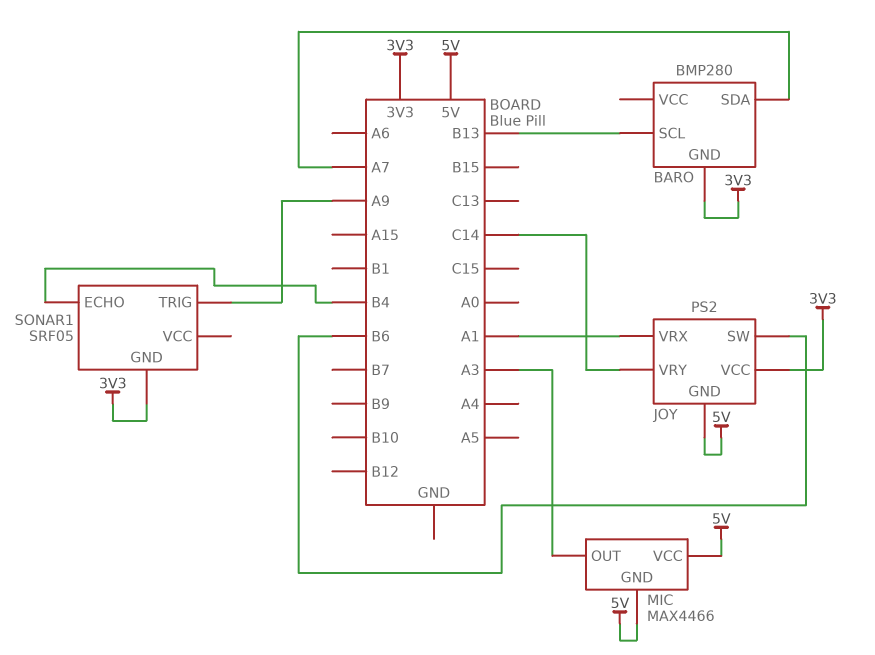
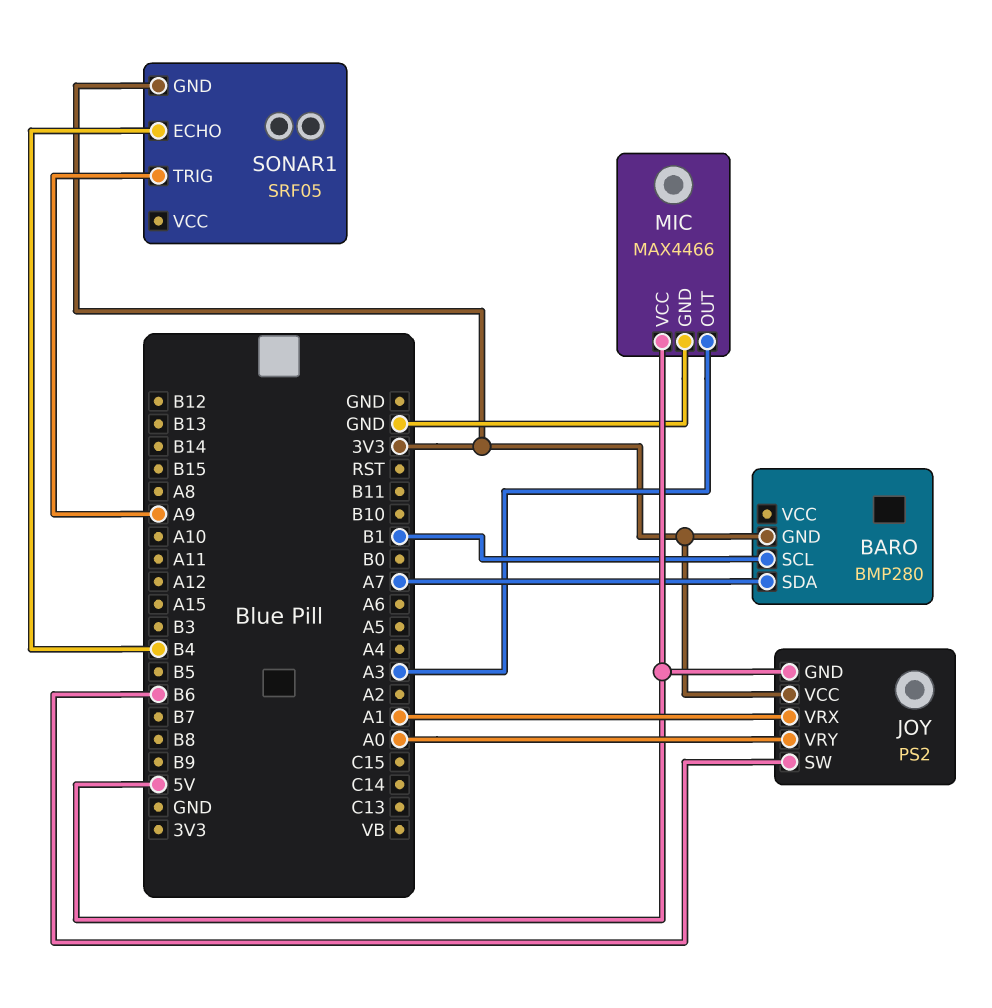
BARO pin SCL: B13 -> B1
JOY pin VRY: C14 -> A0
MIC pin GND: 5V -> GND

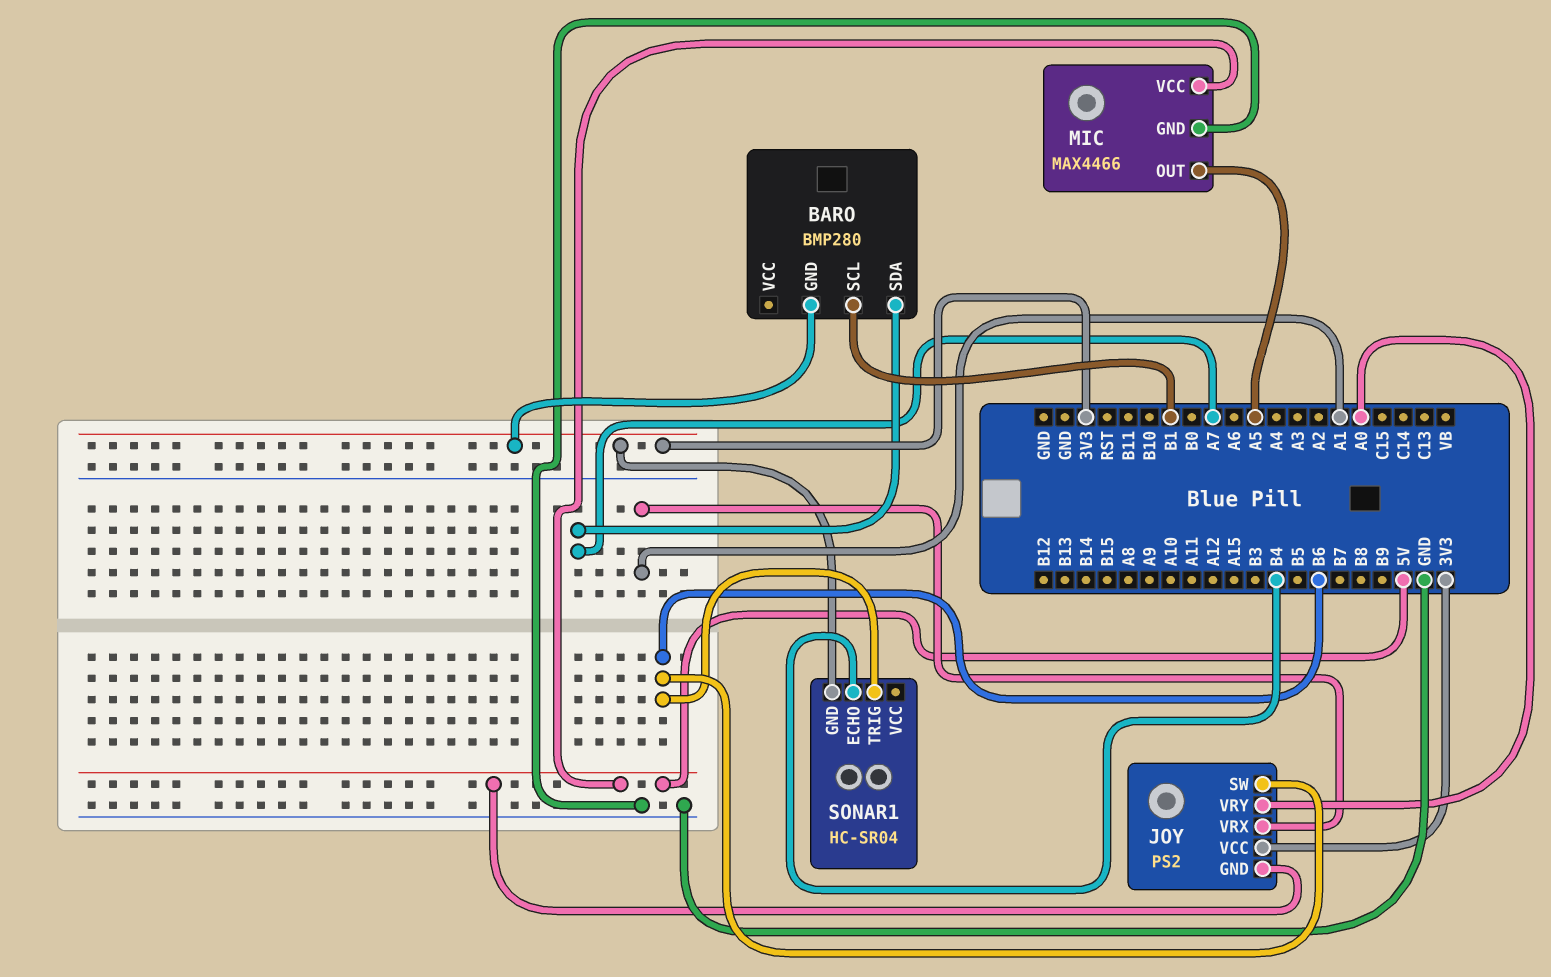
MIC pin OUT: A3 -> A5
SONAR1: SRF05 -> HC-SR04
SONAR1 pin TRIG: A9 -> B6

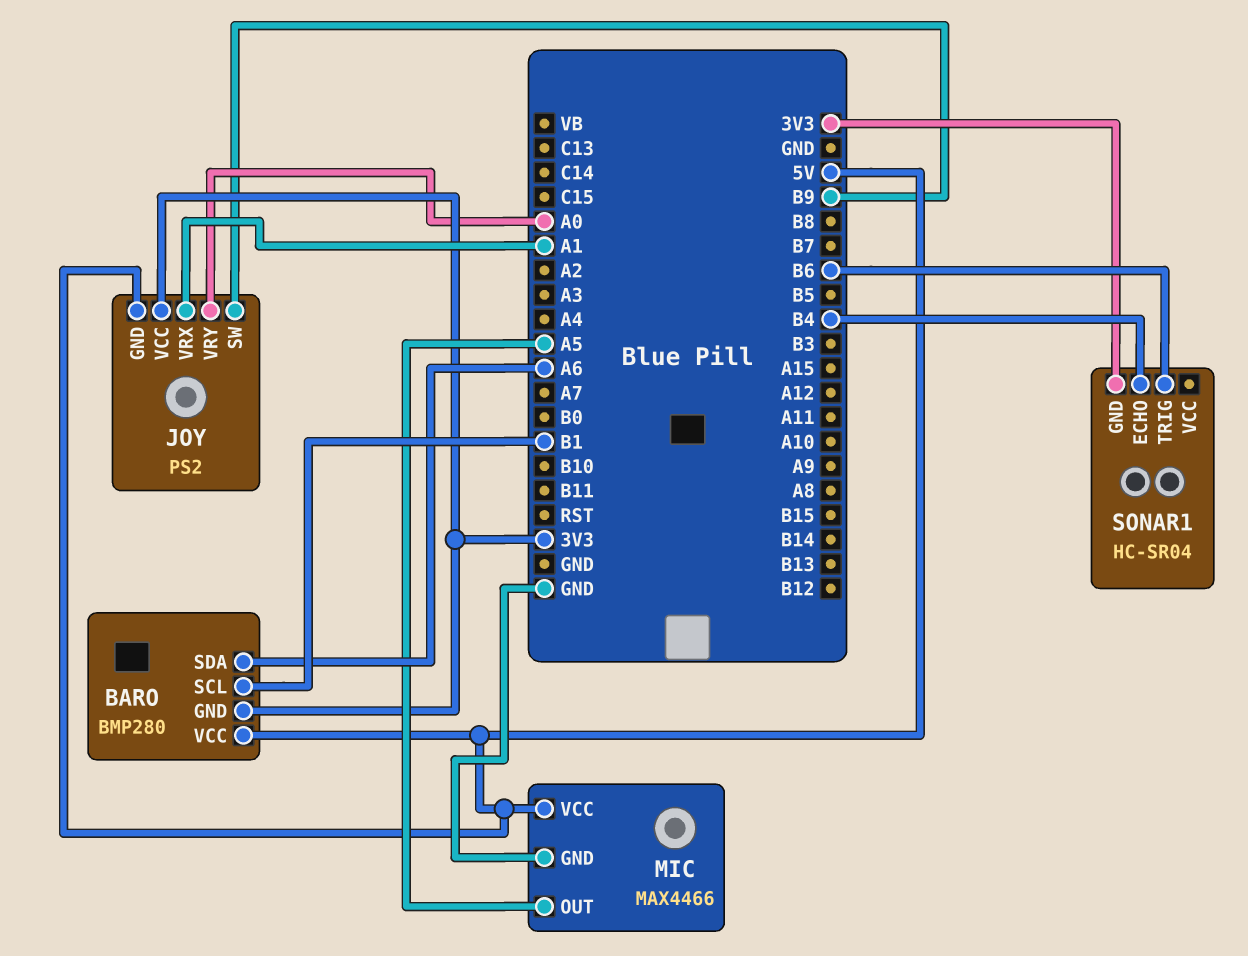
BARO pin SDA: A7 -> A6
BARO pin VCC: none -> 5V
JOY pin SW: B6 -> B9

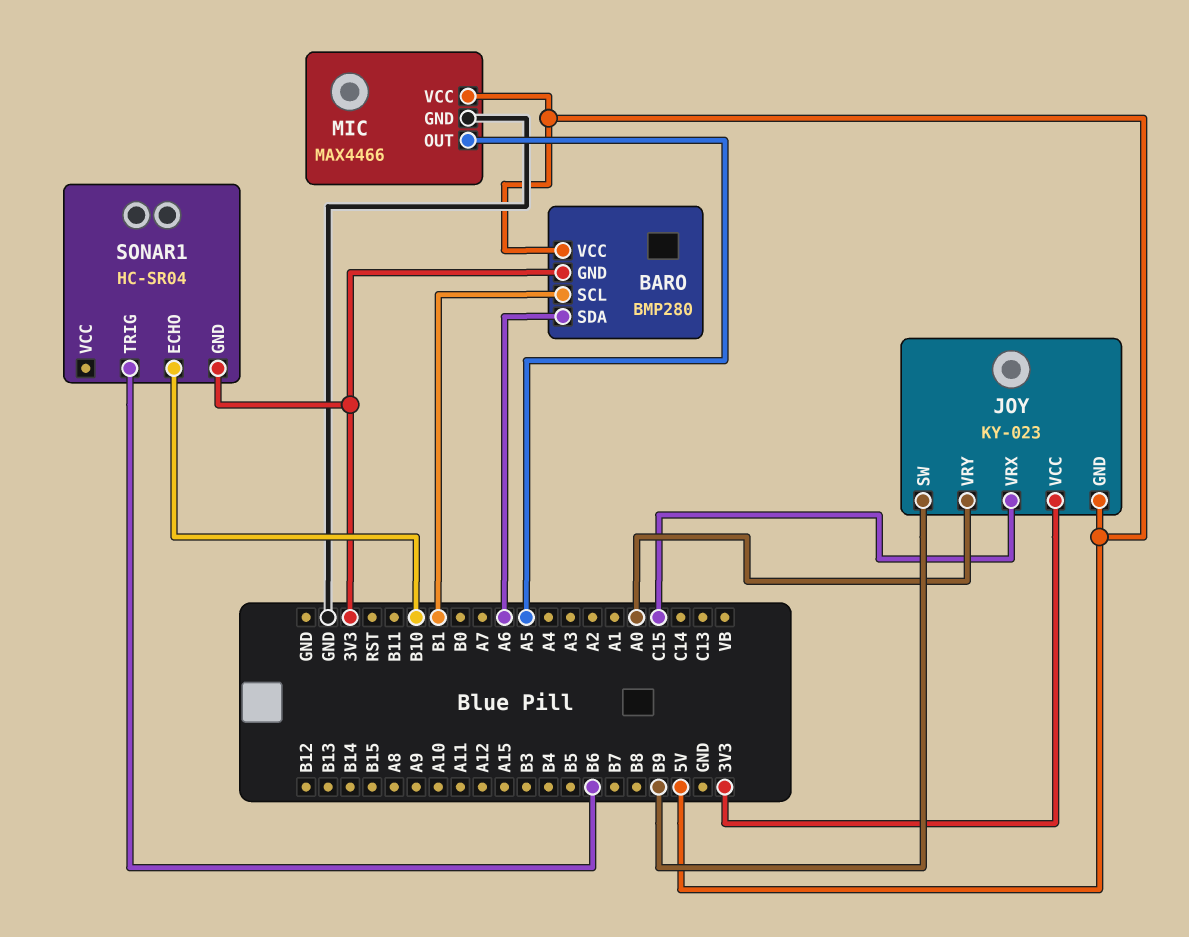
JOY: PS2 -> KY-023
JOY pin VRX: A1 -> C15
SONAR1 pin ECHO: B4 -> B10

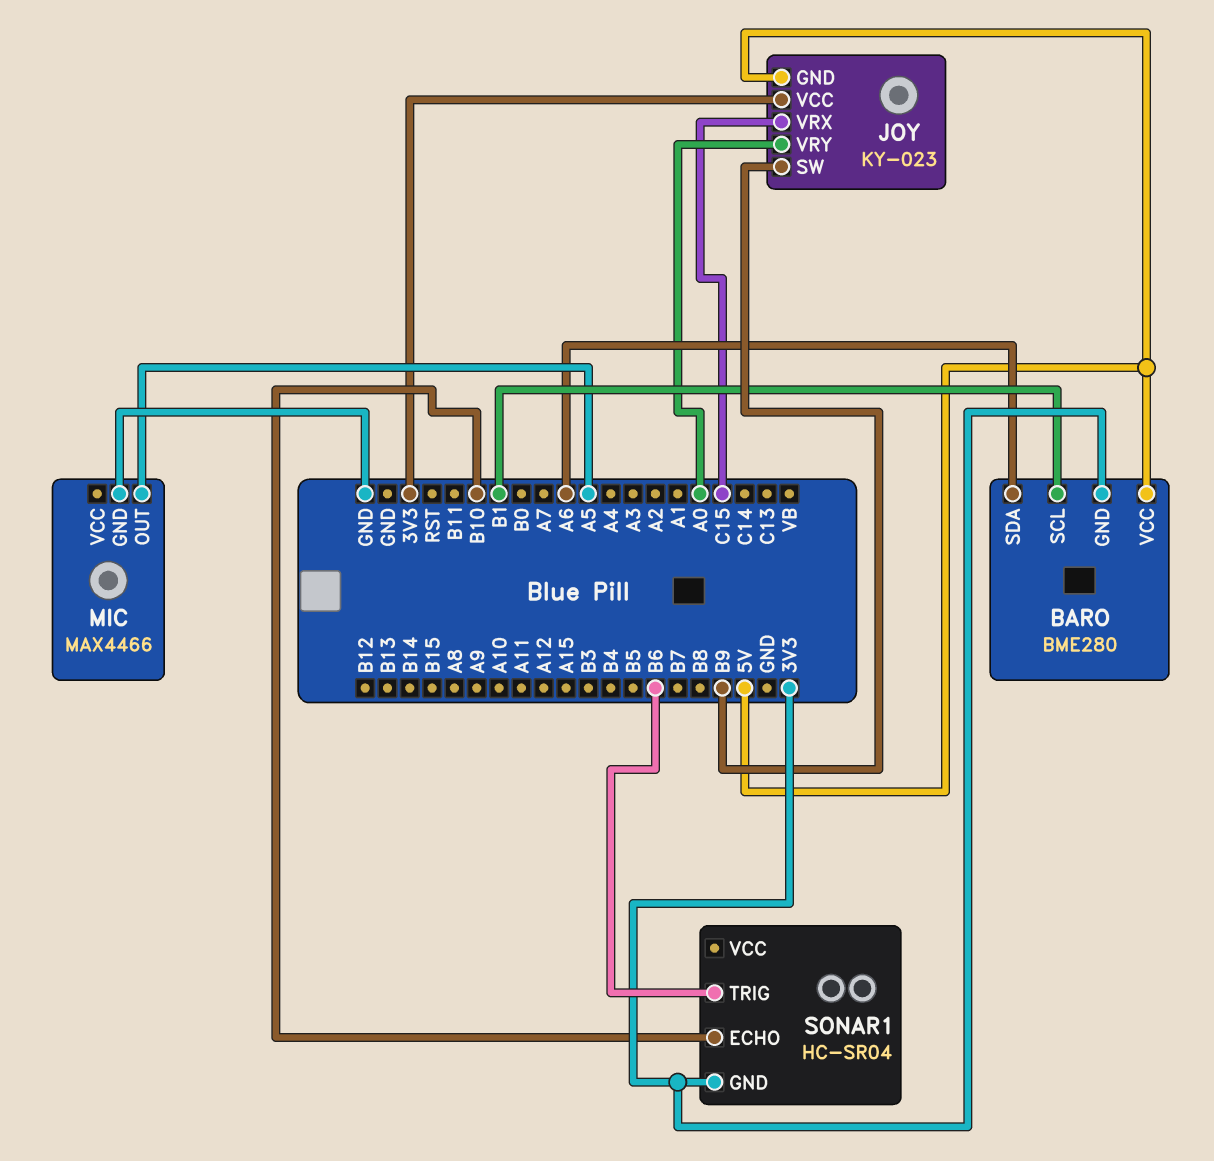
BARO: BMP280 -> BME280
MIC pin VCC: 5V -> none

